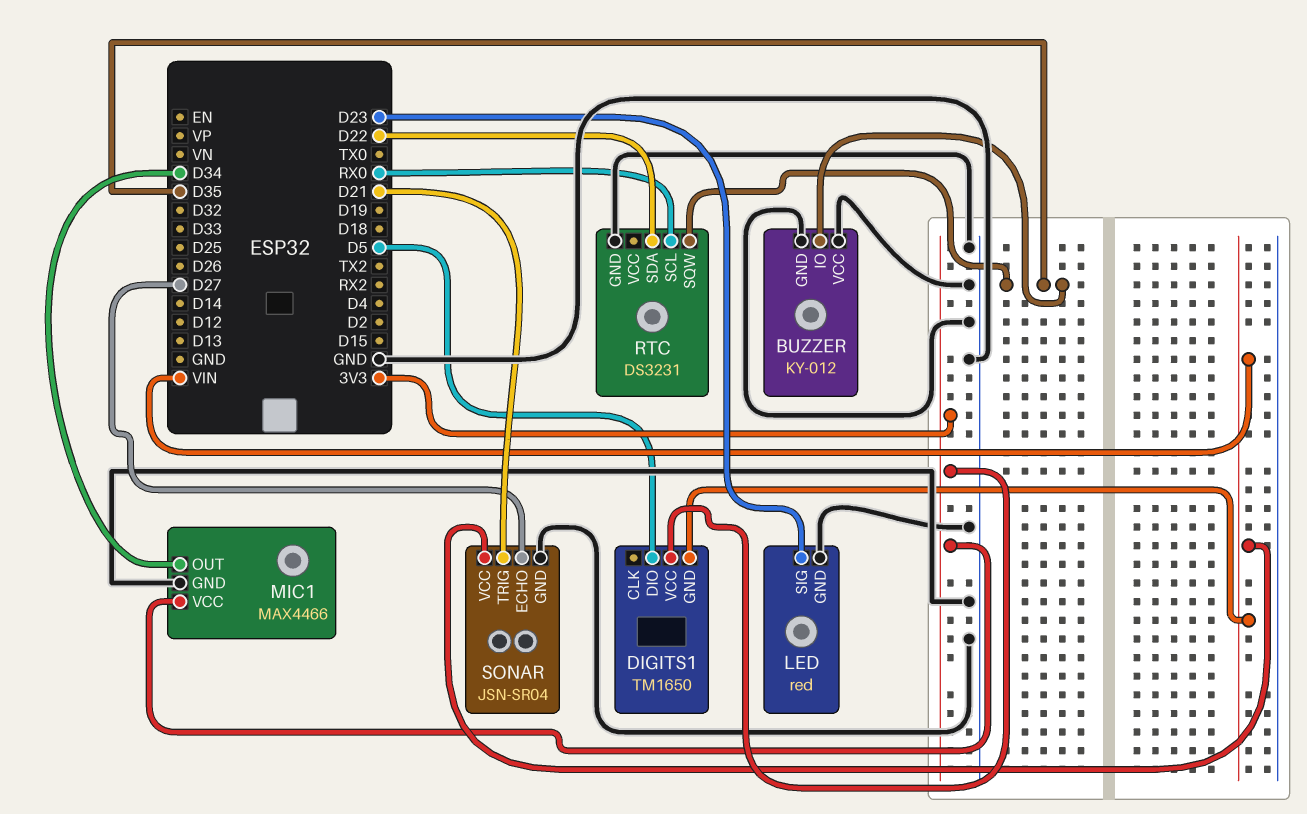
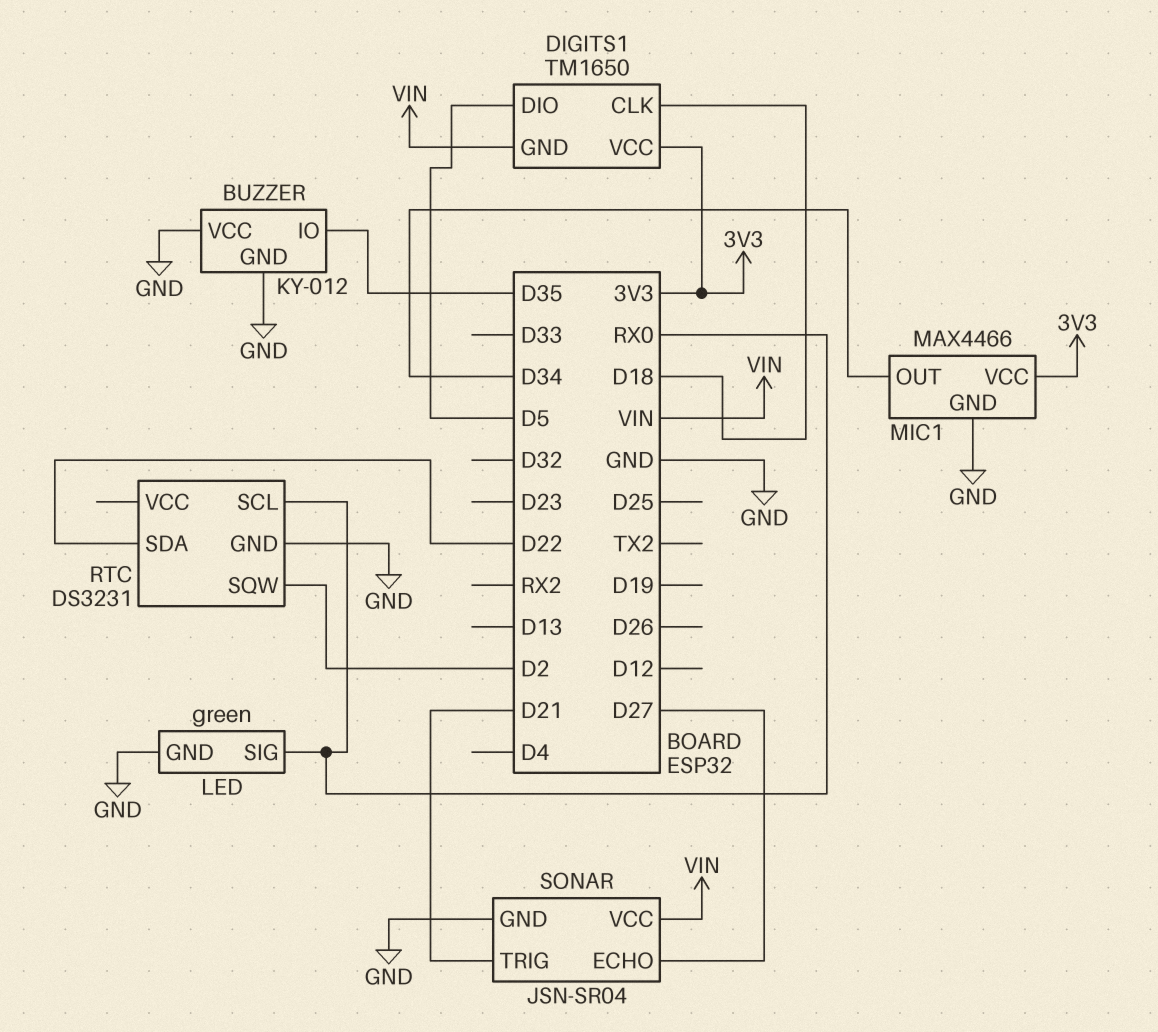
DIGITS1 pin CLK: none -> D18
LED: red -> green
LED pin SIG: D23 -> RX0
RTC pin SQW: D35 -> D2

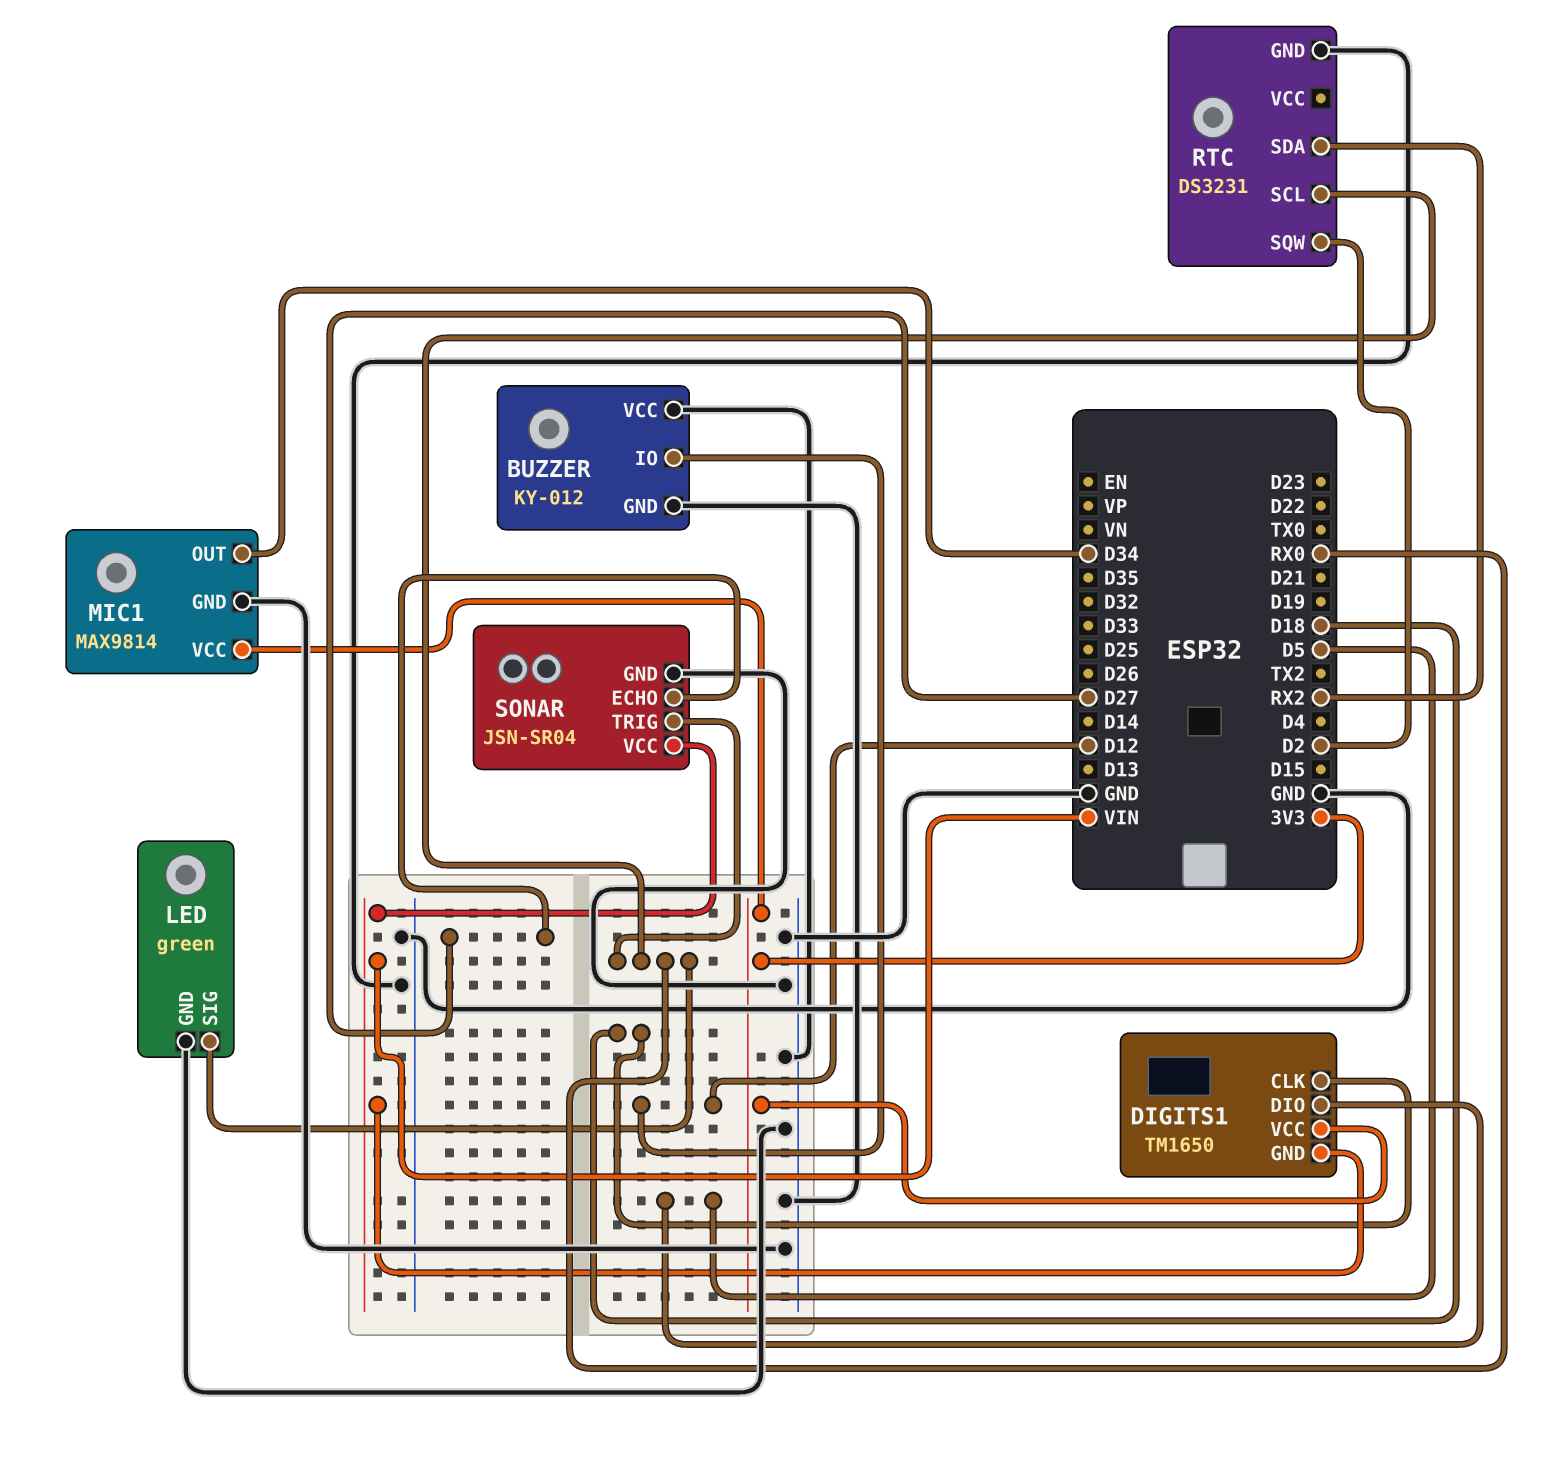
BUZZER pin IO: D35 -> D12
MIC1: MAX4466 -> MAX9814
RTC pin SDA: D22 -> RX2
SONAR pin TRIG: D21 -> RX0

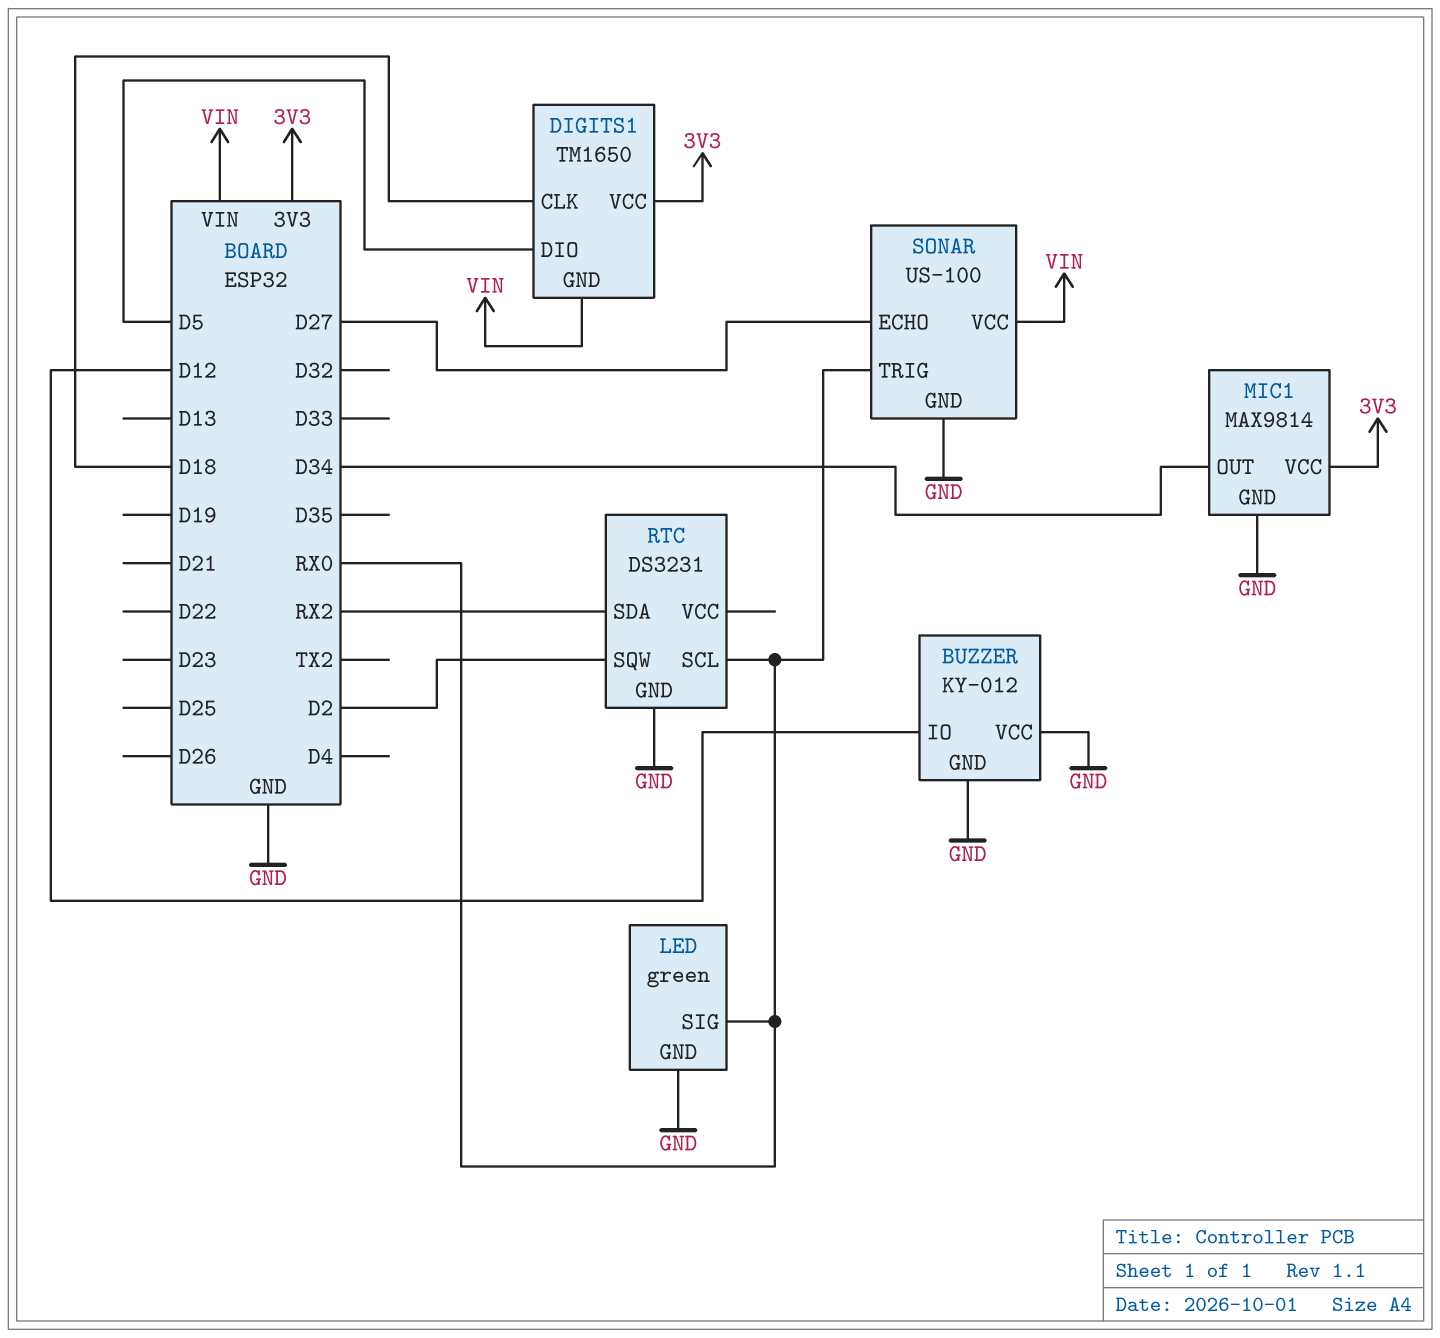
SONAR: JSN-SR04 -> US-100

